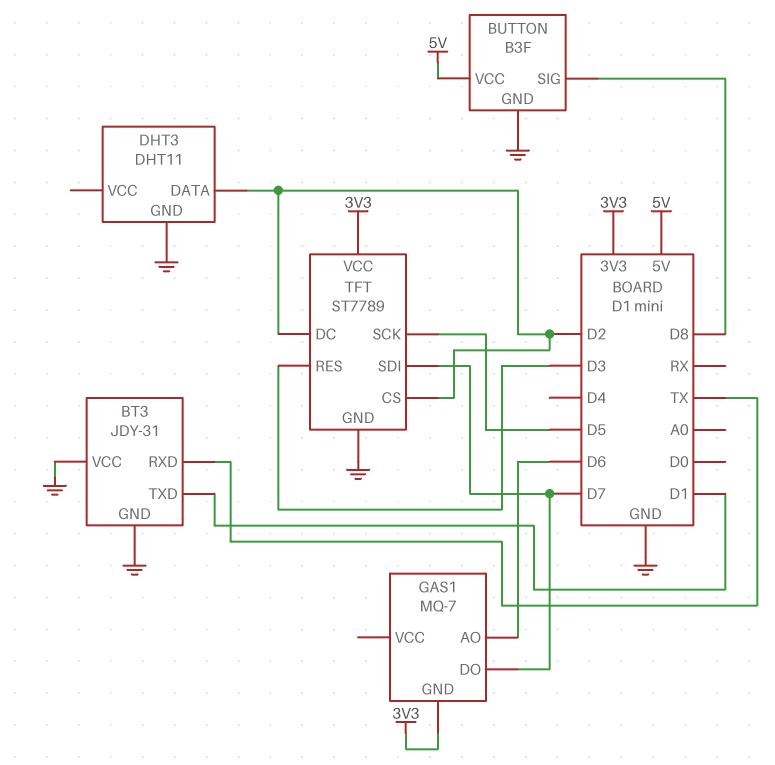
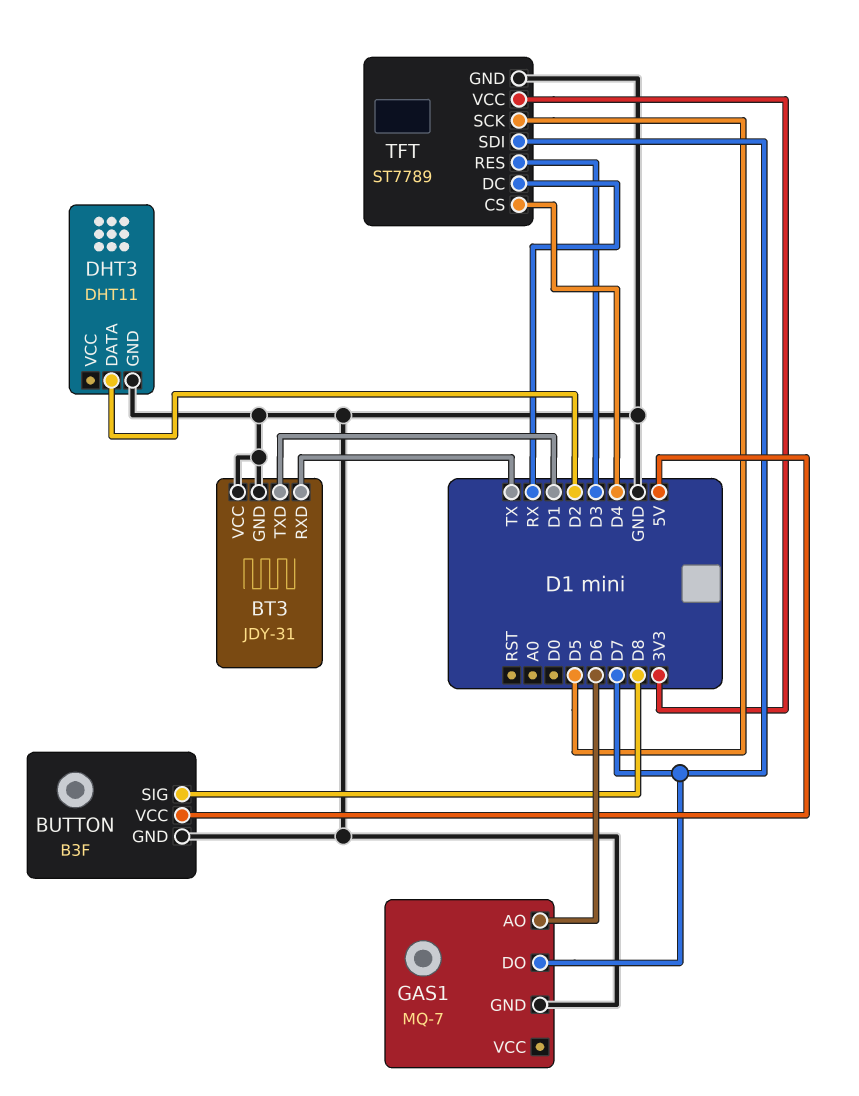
GAS1 pin GND: 3V3 -> GND
TFT pin CS: D2 -> D4
TFT pin DC: D2 -> RX

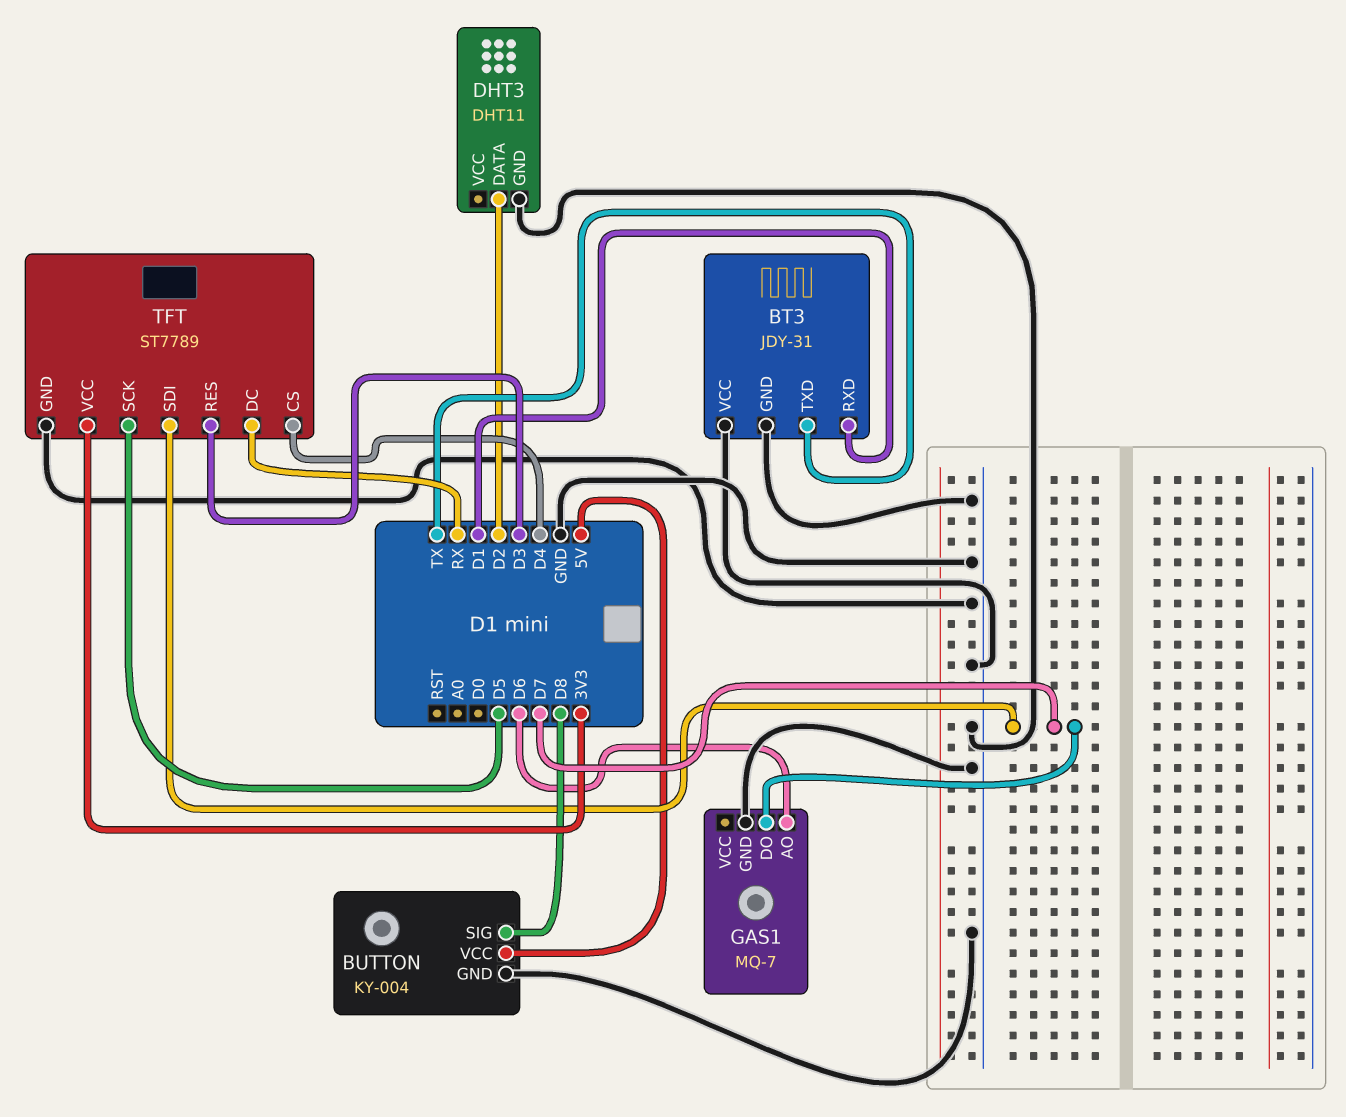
BT3 pin RXD: TX -> D1
BT3 pin TXD: D1 -> TX
BUTTON: B3F -> KY-004

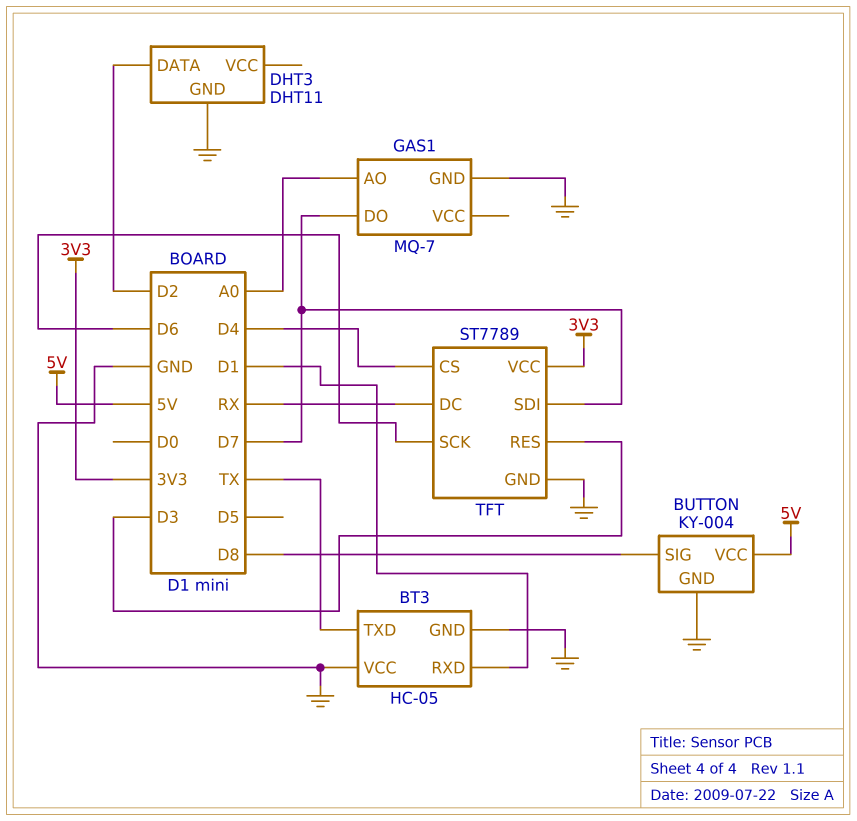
BT3: JDY-31 -> HC-05
GAS1 pin AO: D6 -> A0
TFT pin SCK: D5 -> D6

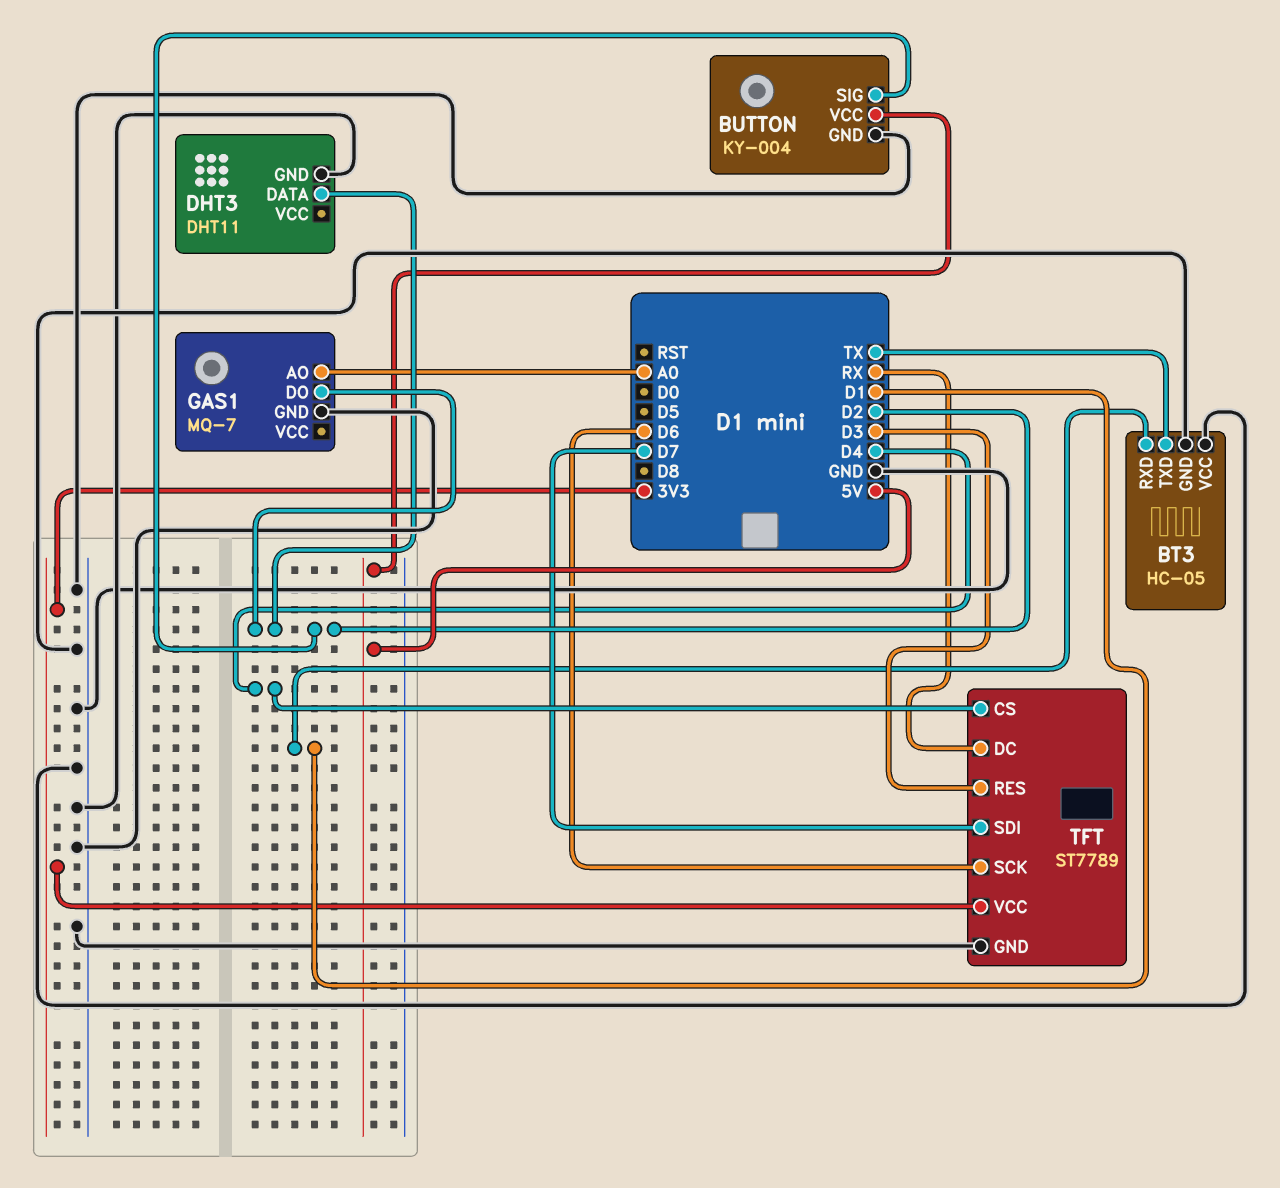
BUTTON pin SIG: D8 -> D2
GAS1 pin DO: D7 -> D2

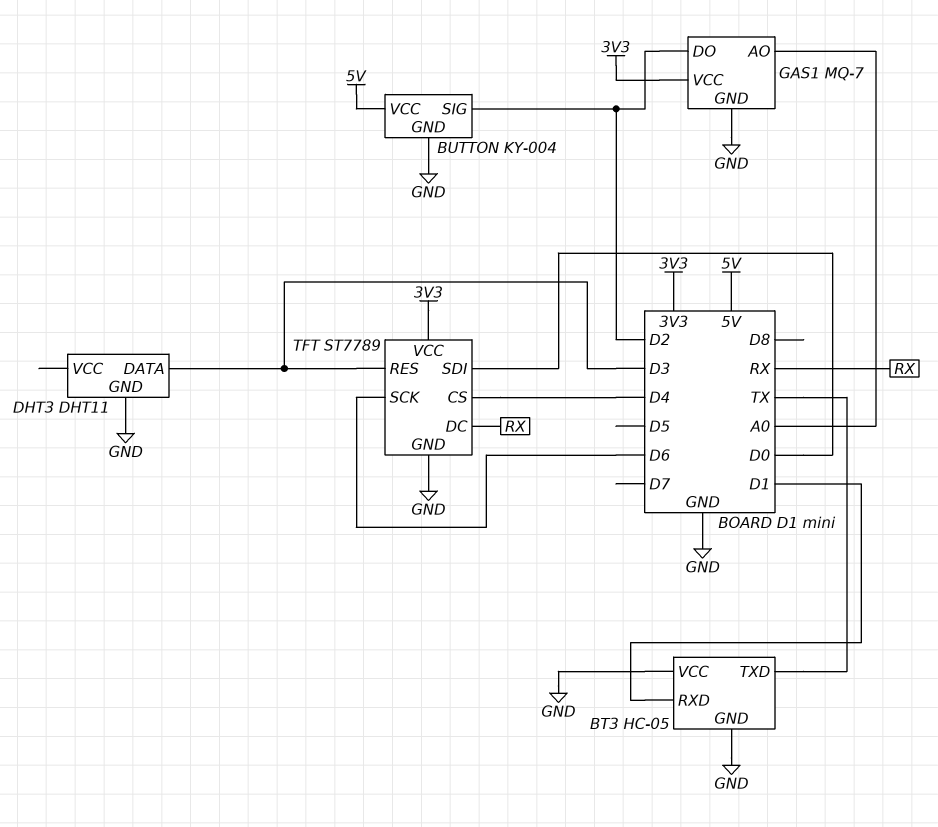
DHT3 pin DATA: D2 -> D3
GAS1 pin VCC: none -> 3V3
TFT pin SDI: D7 -> D0

